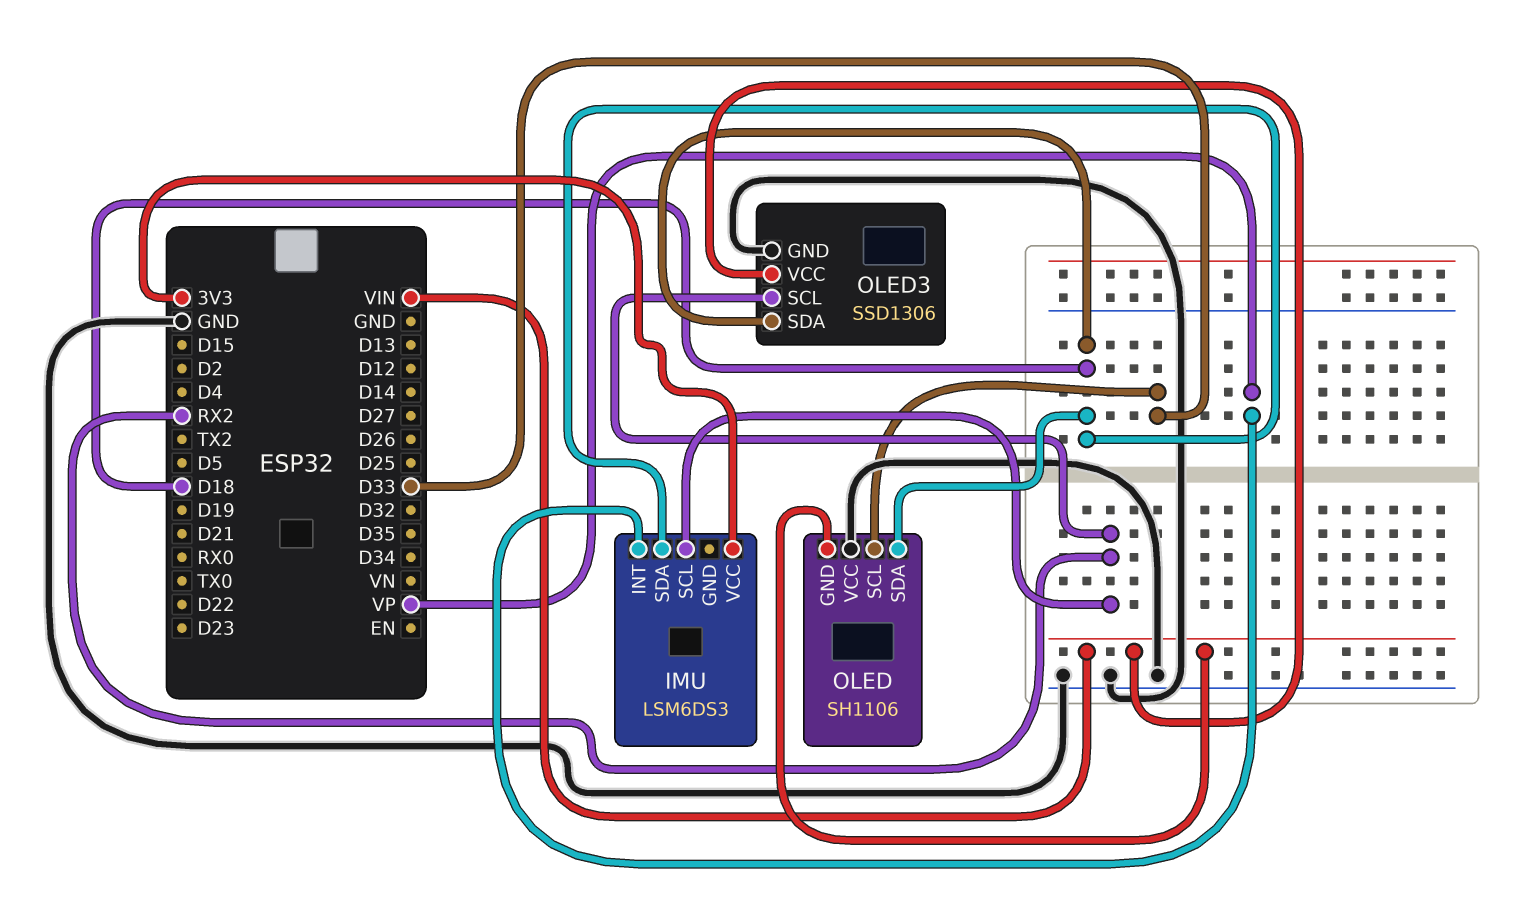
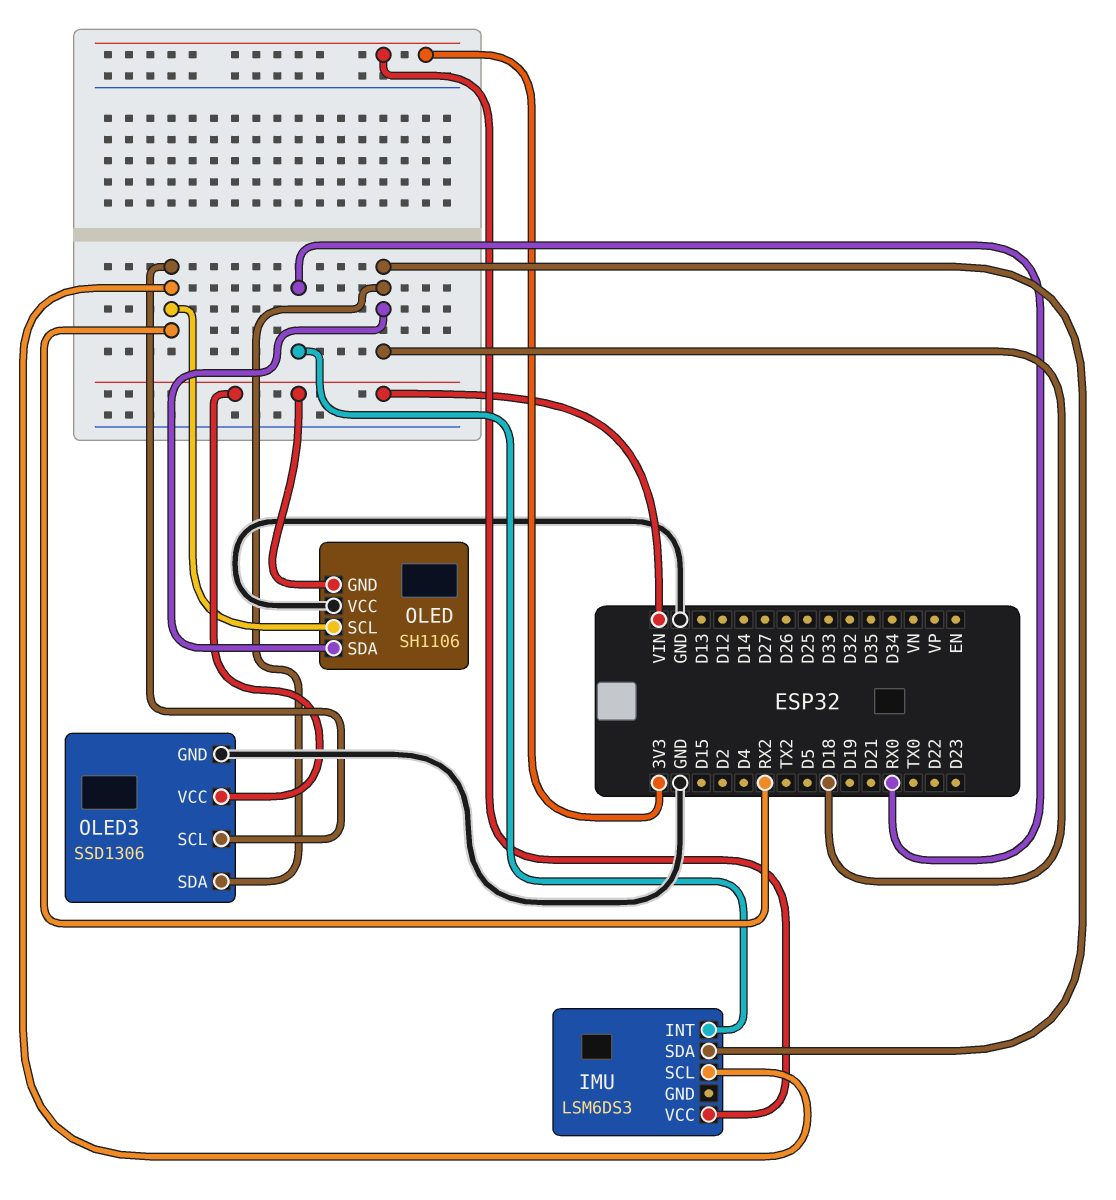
IMU pin INT: VP -> RX0
OLED pin SCL: D33 -> RX2

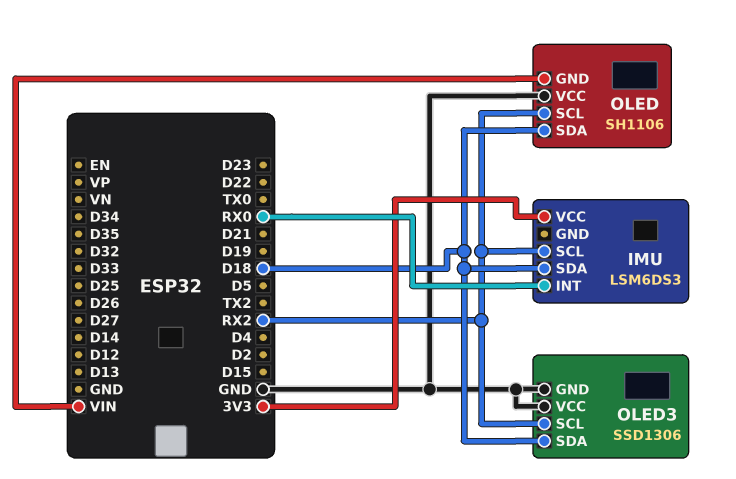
OLED3 pin VCC: VIN -> GND

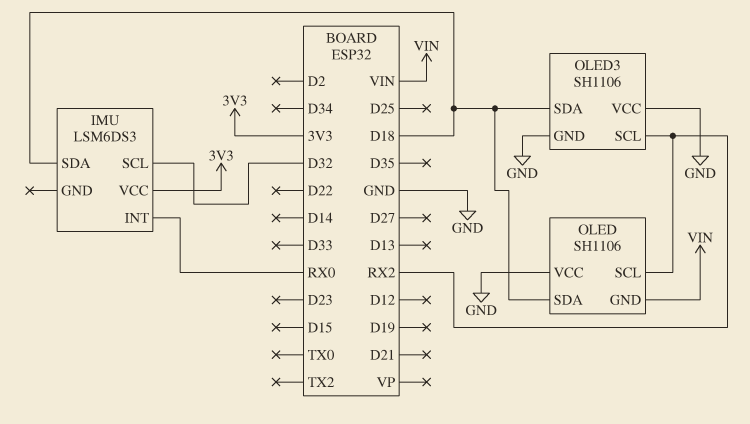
IMU pin SCL: RX2 -> D32
OLED3: SSD1306 -> SH1106

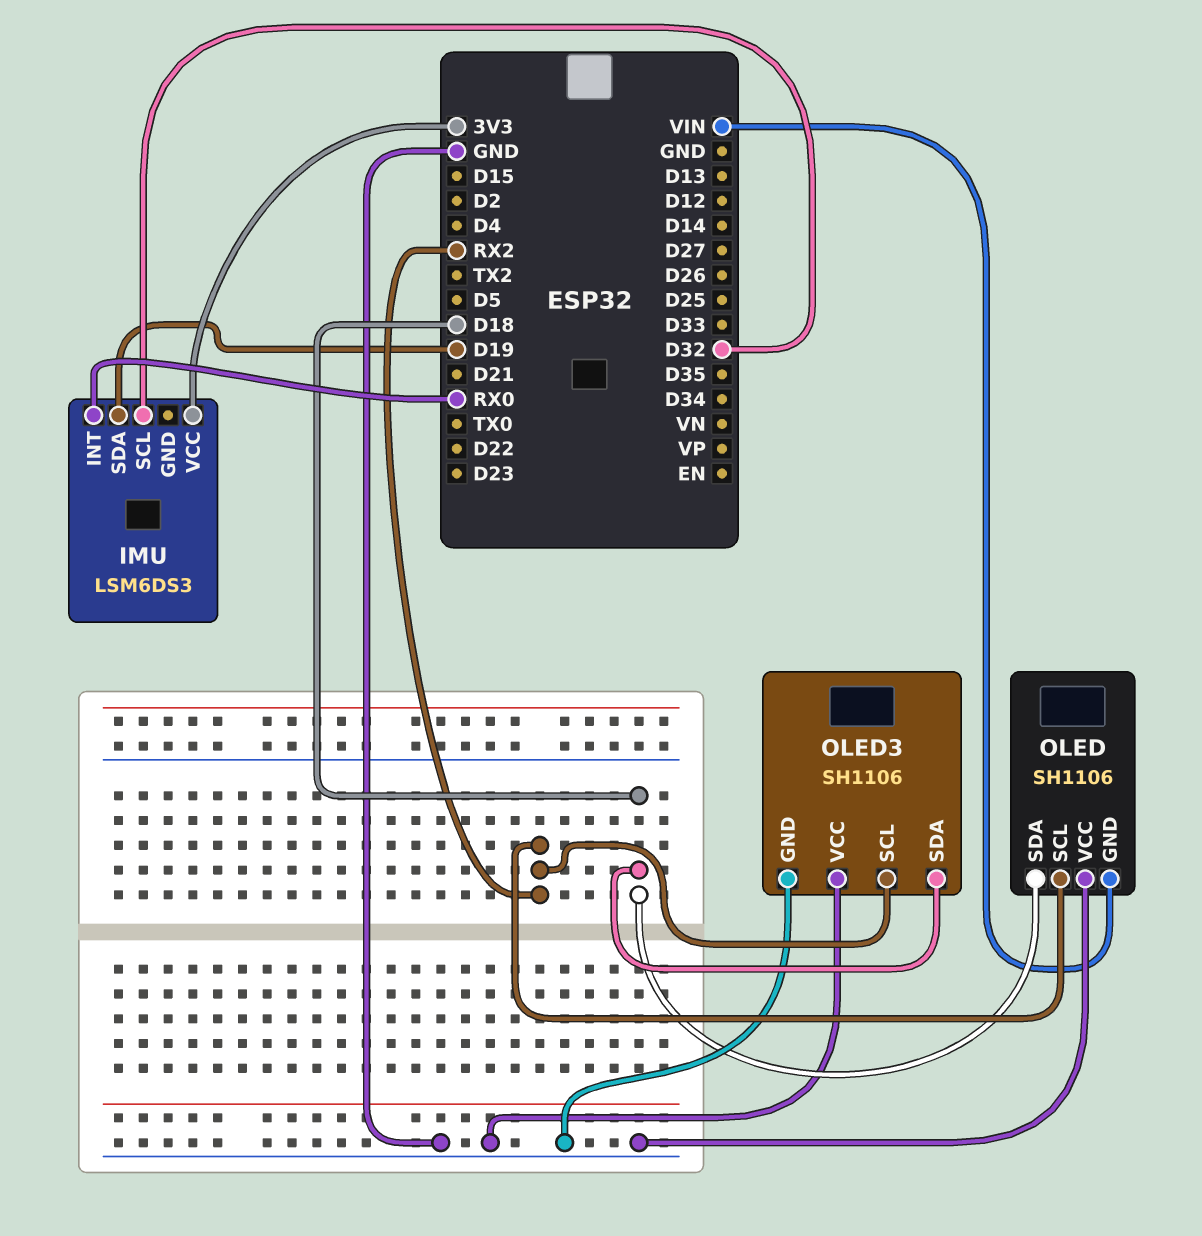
IMU pin SDA: D18 -> D19

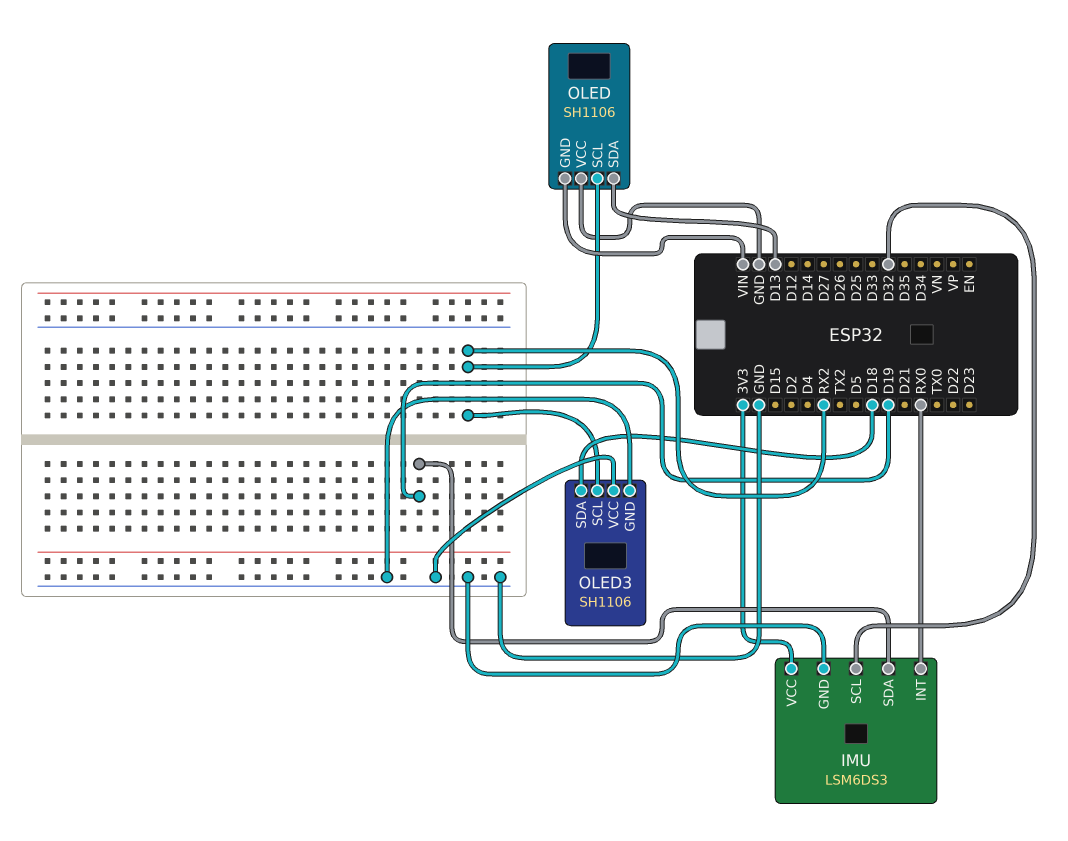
IMU pin GND: none -> GND
OLED pin SDA: D18 -> D13

